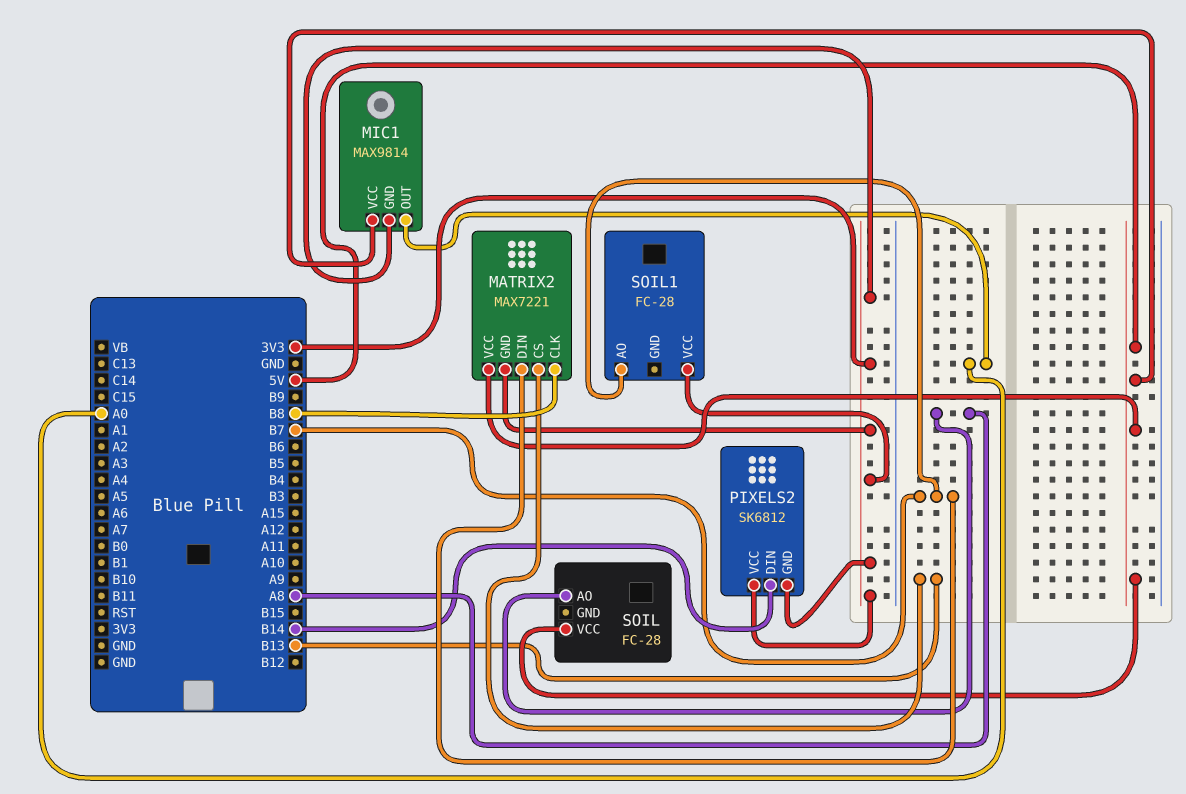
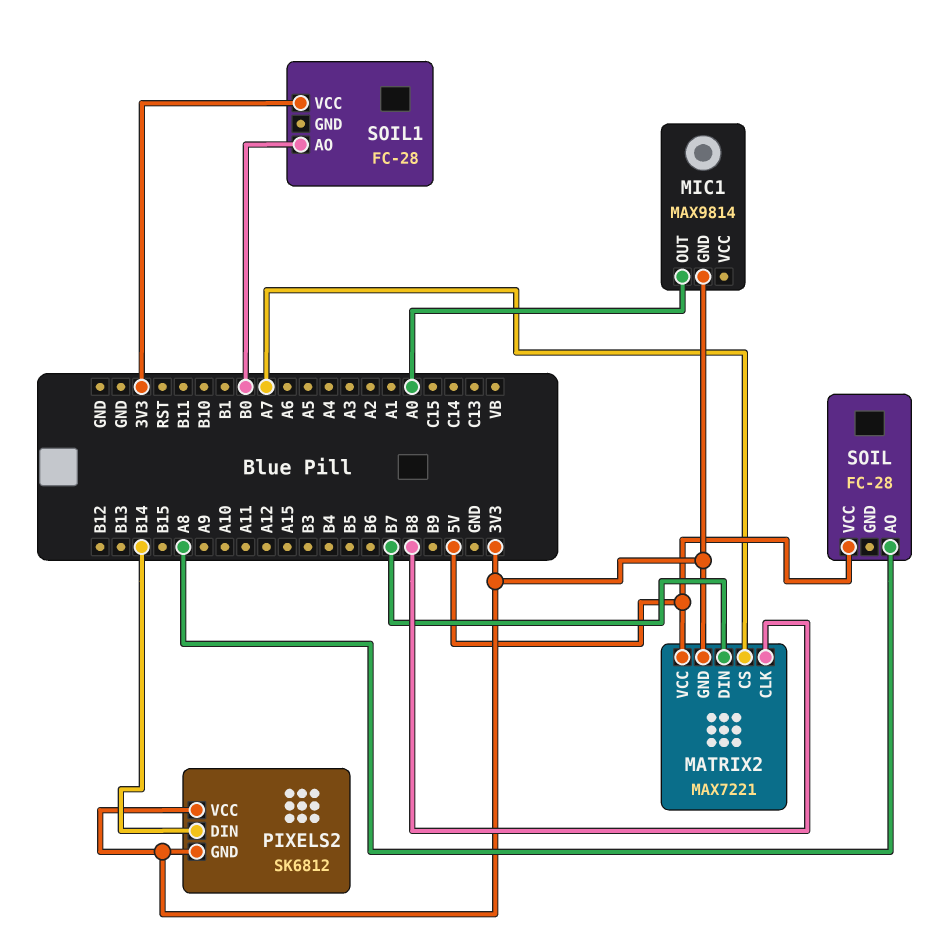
MATRIX2 pin CS: B13 -> A7
MIC1 pin VCC: 5V -> none
SOIL1 pin AO: B7 -> B0

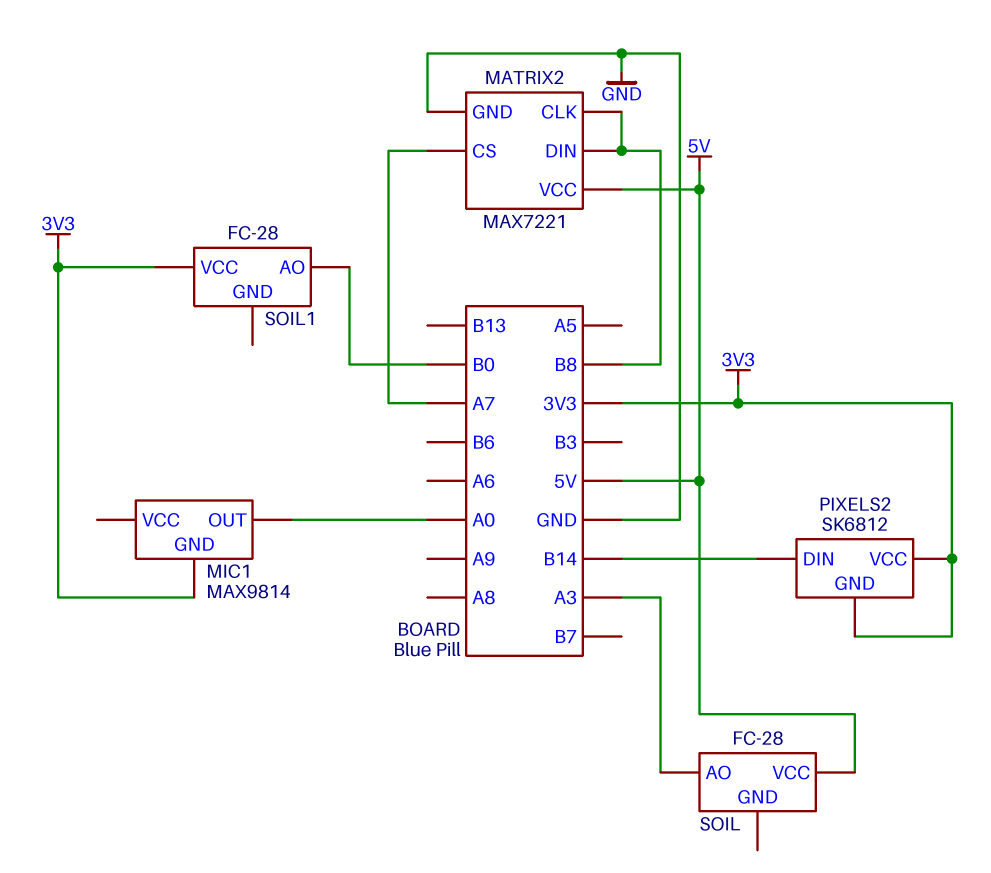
MATRIX2 pin DIN: B7 -> B8
MATRIX2 pin GND: 3V3 -> GND
SOIL pin AO: A8 -> A3

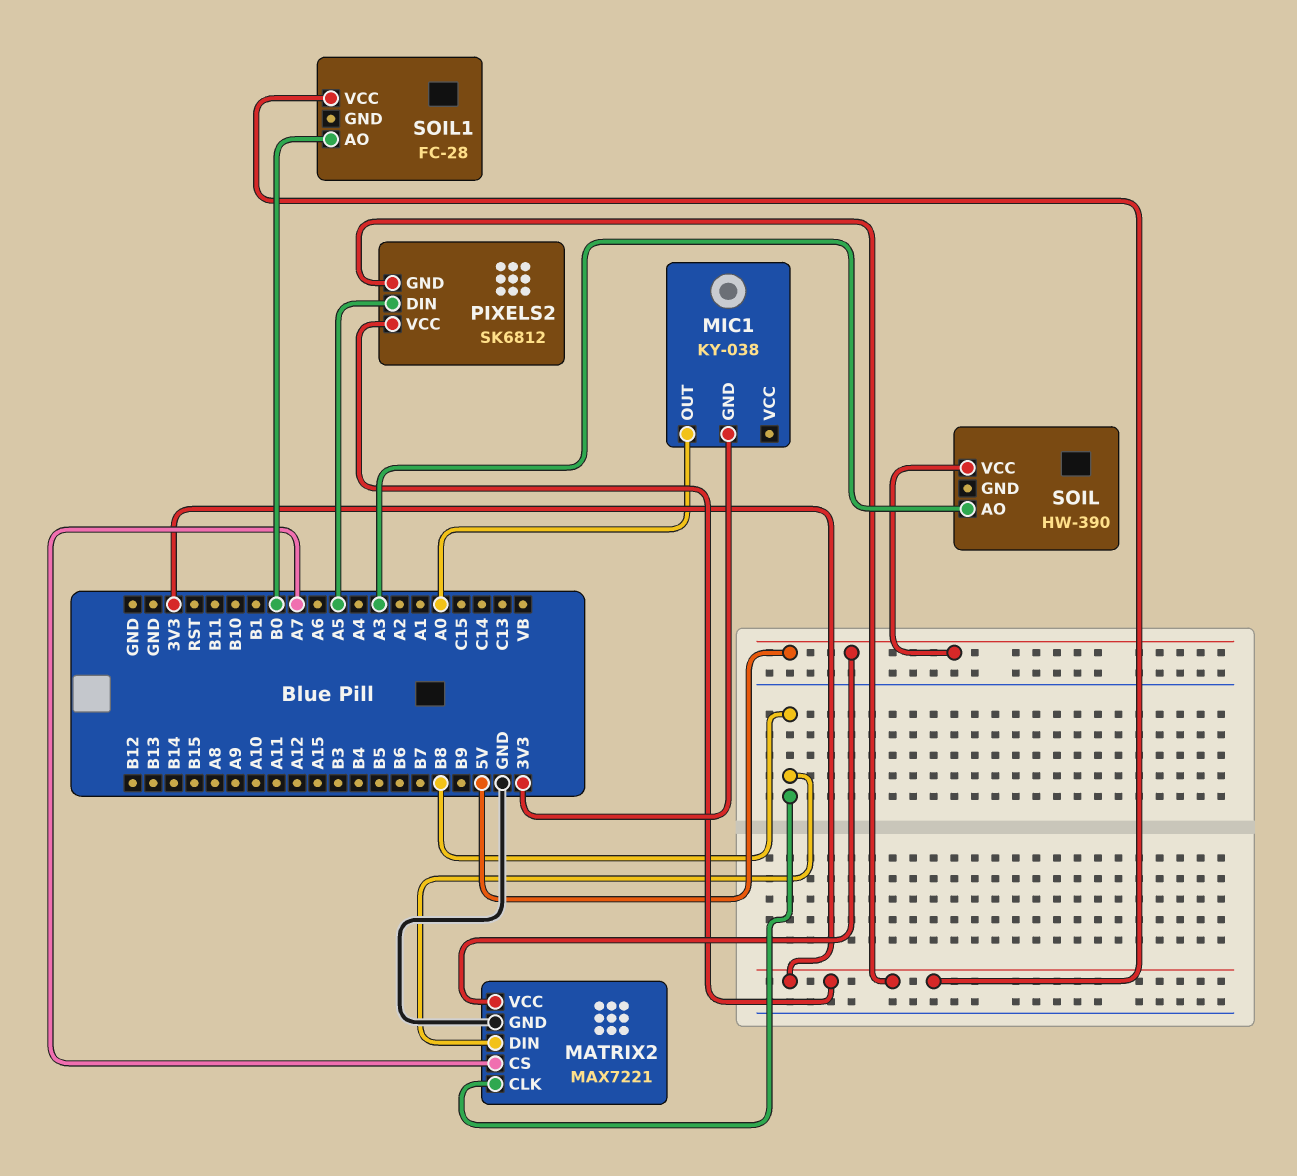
MIC1: MAX9814 -> KY-038
PIXELS2 pin DIN: B14 -> A5
SOIL: FC-28 -> HW-390

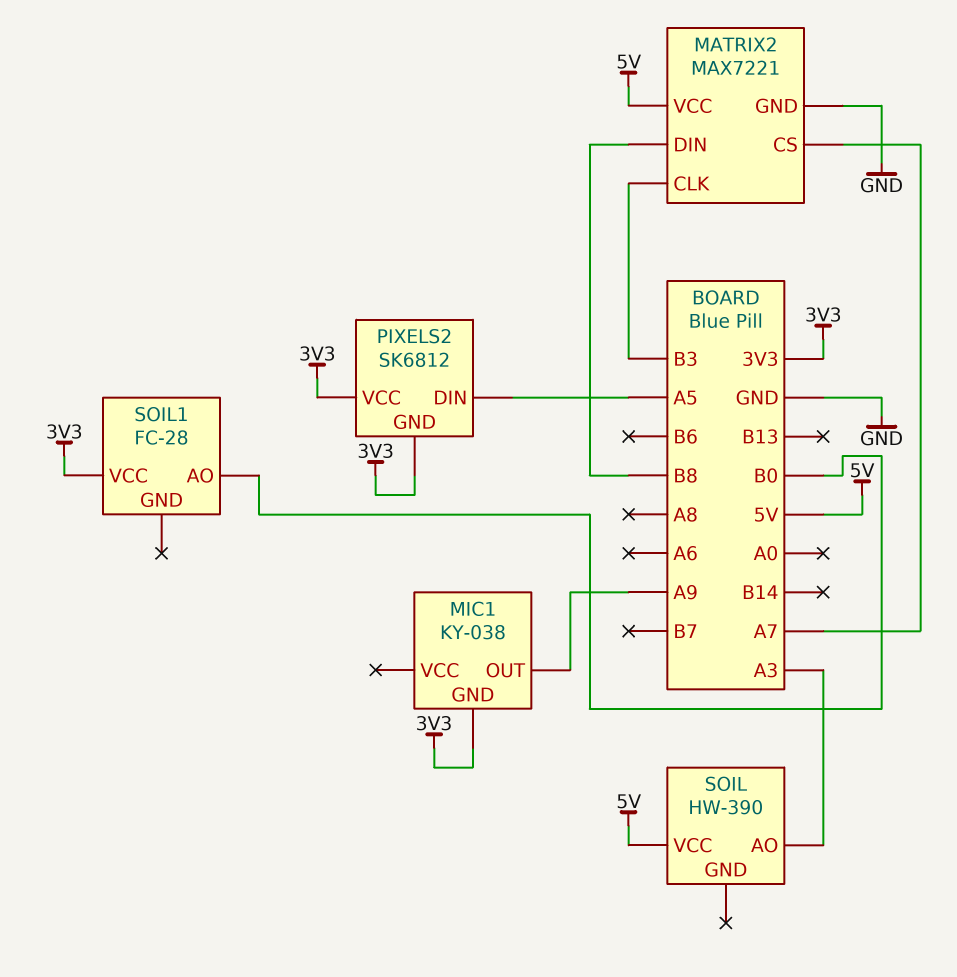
MATRIX2 pin CLK: B8 -> B3
MIC1 pin OUT: A0 -> A9

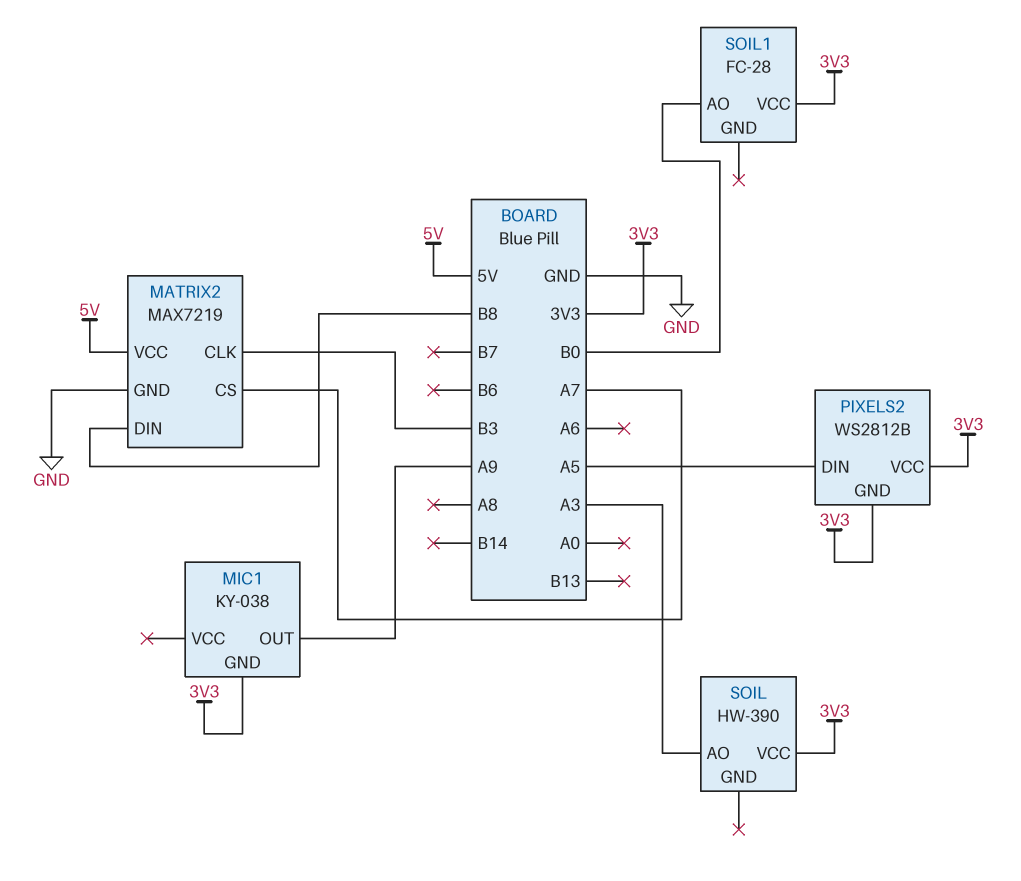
MATRIX2: MAX7221 -> MAX7219
PIXELS2: SK6812 -> WS2812B
SOIL pin VCC: 5V -> 3V3

